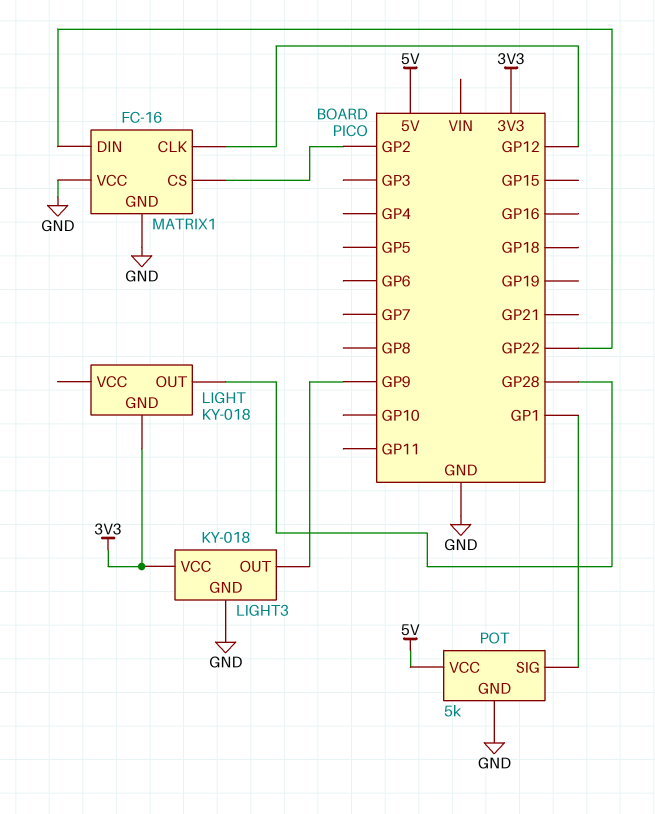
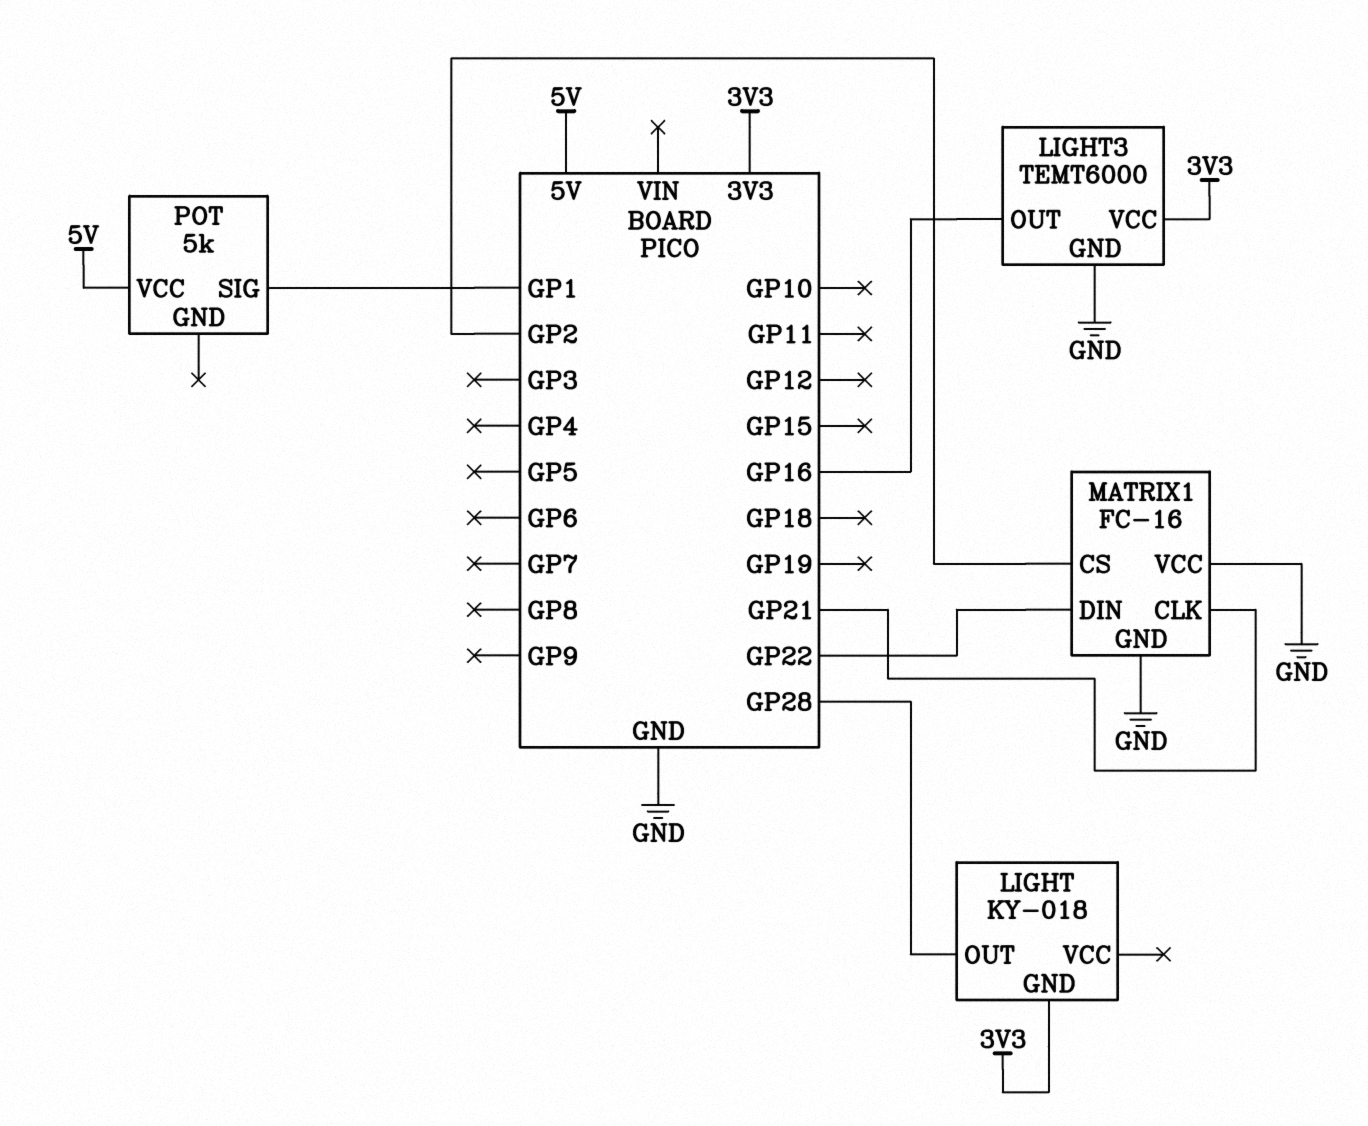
LIGHT3: KY-018 -> TEMT6000
LIGHT3 pin OUT: GP9 -> GP16
MATRIX1 pin CLK: GP12 -> GP21
POT pin GND: GND -> none

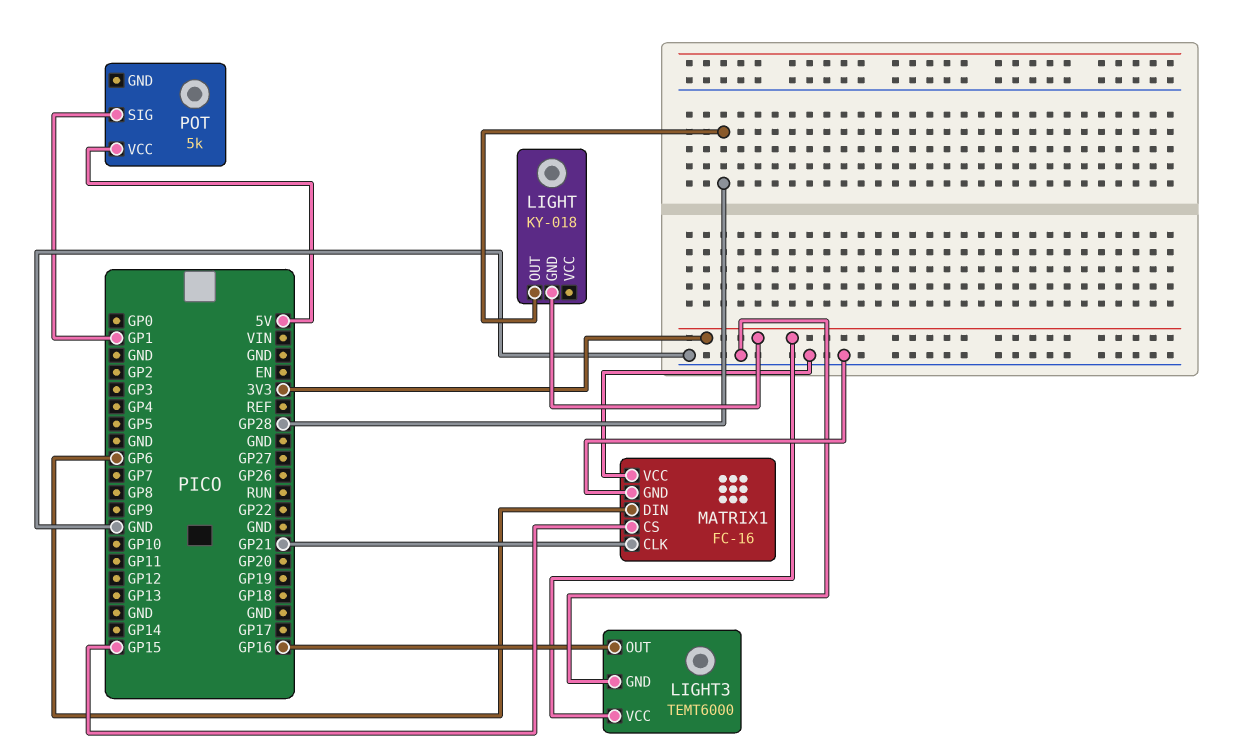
MATRIX1 pin CS: GP2 -> GP15
MATRIX1 pin DIN: GP22 -> GP6

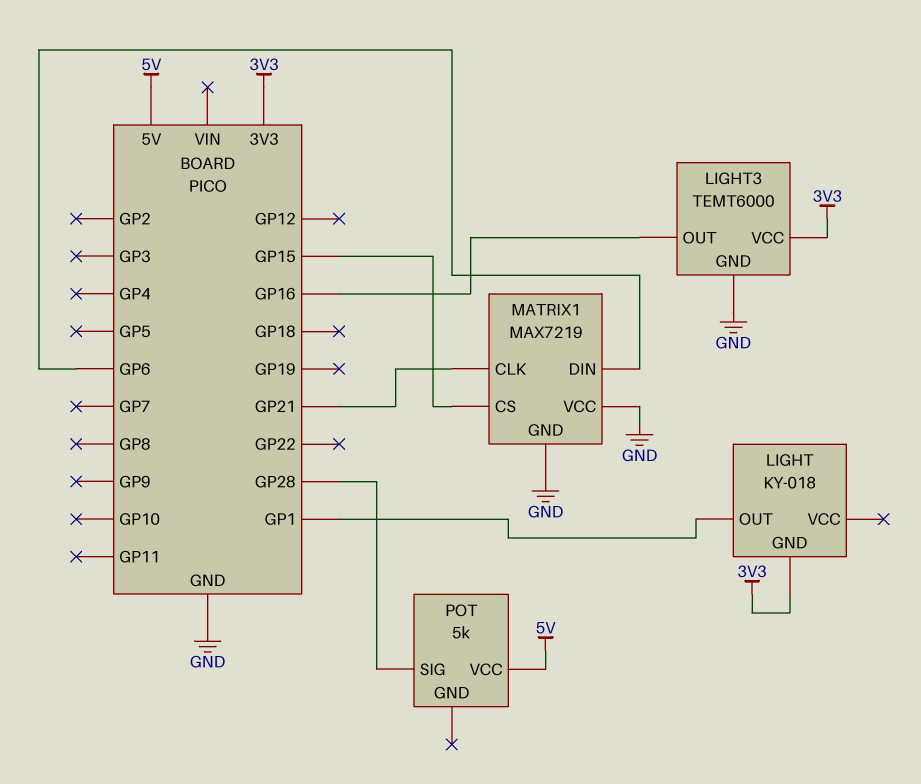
LIGHT pin OUT: GP28 -> GP1
MATRIX1: FC-16 -> MAX7219
POT pin SIG: GP1 -> GP28

